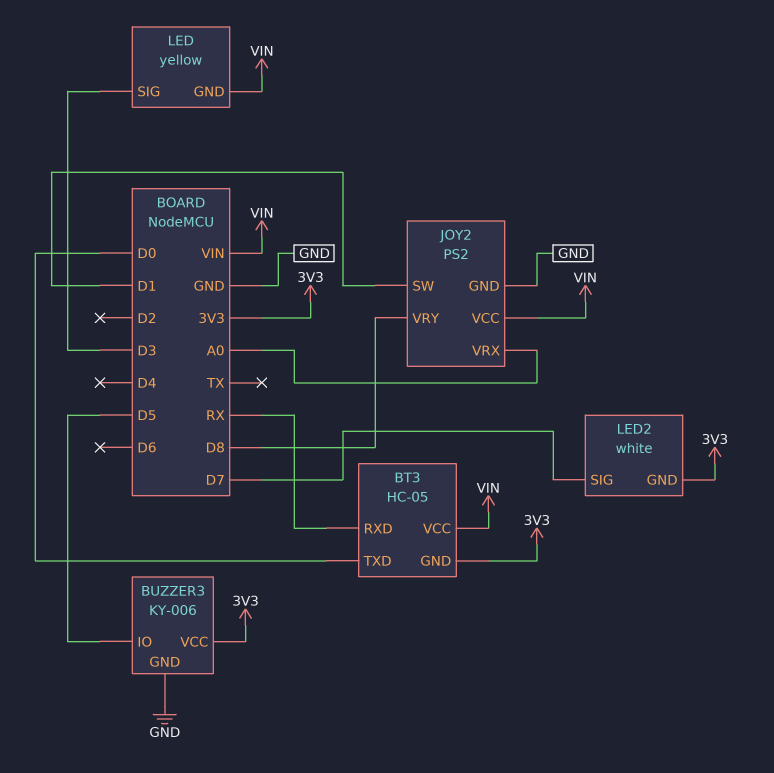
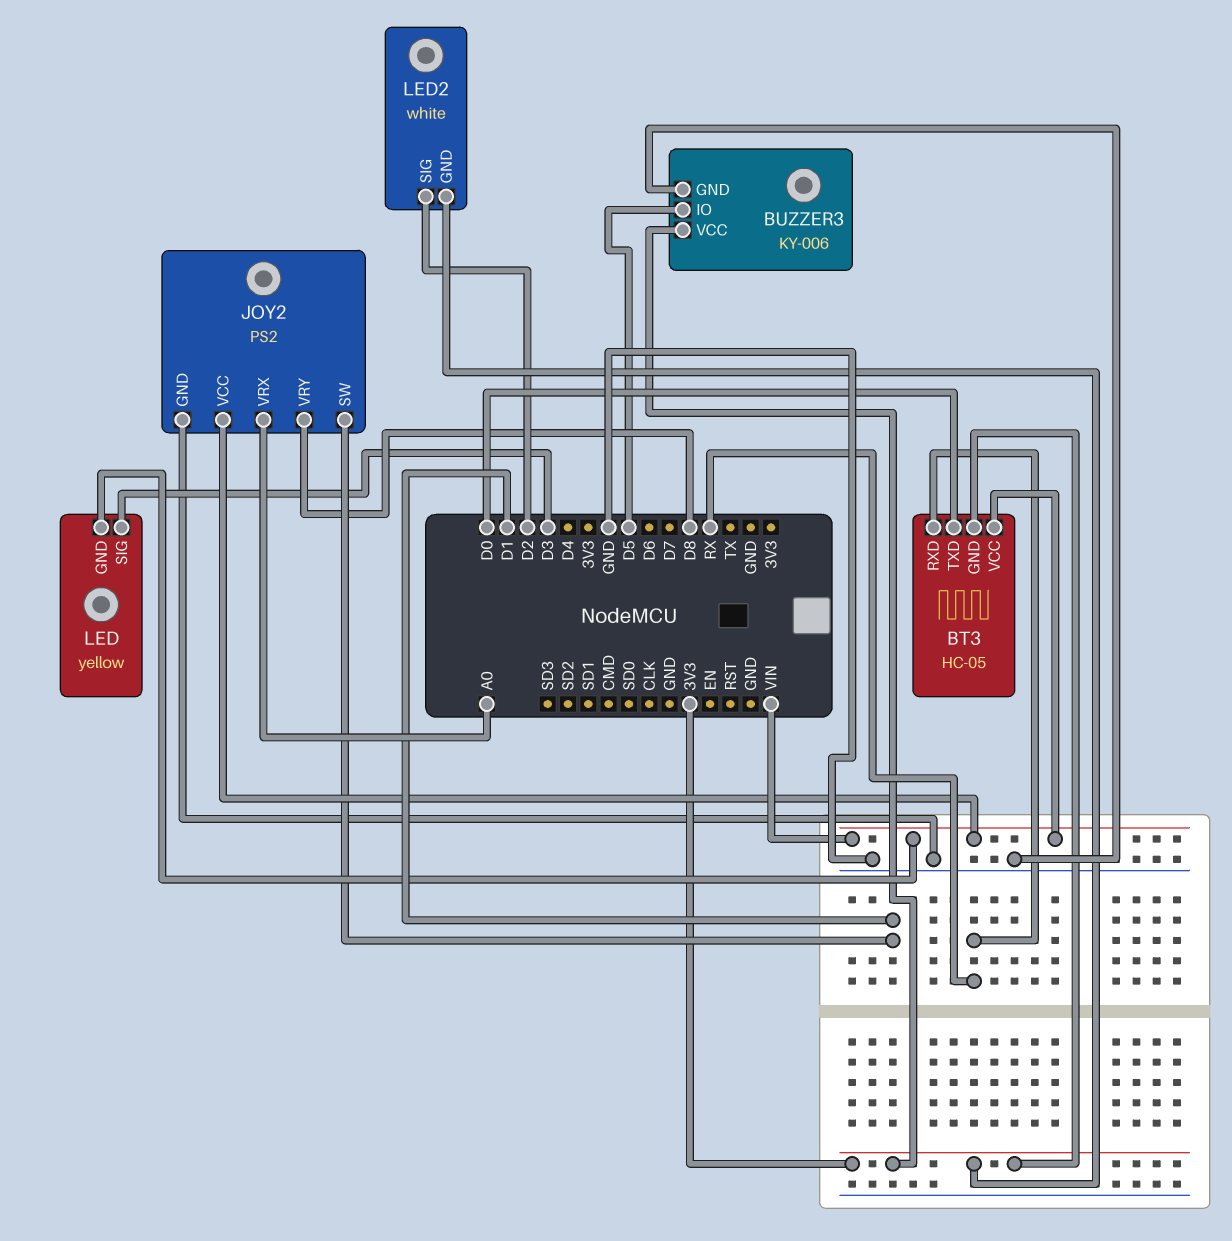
LED2 pin SIG: D7 -> D2

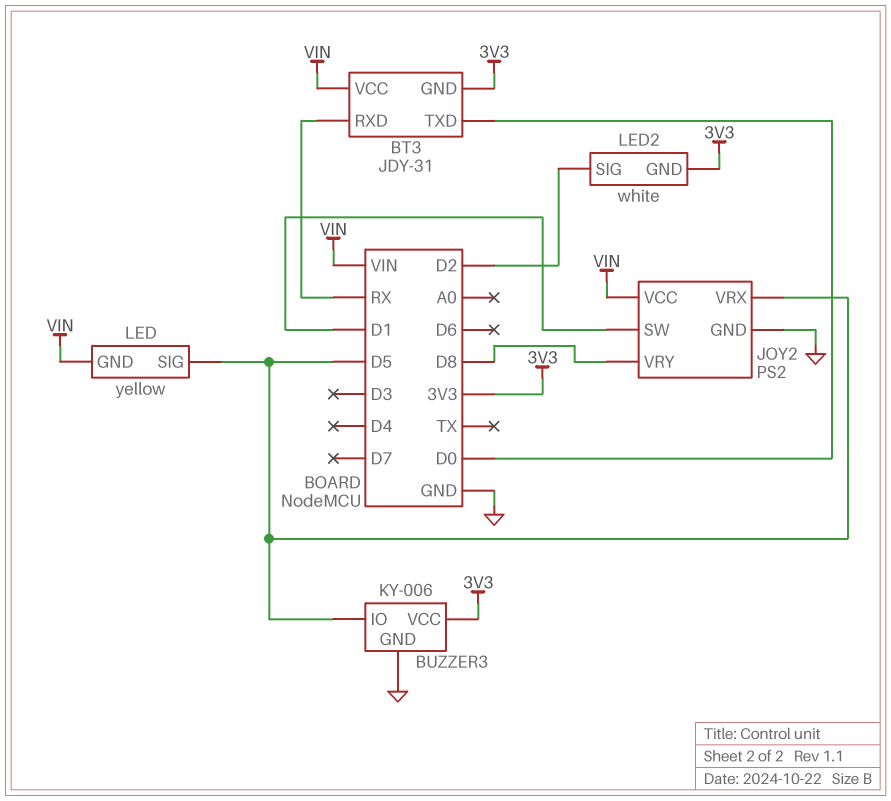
BT3: HC-05 -> JDY-31
JOY2 pin VRX: A0 -> D5
LED pin SIG: D3 -> D5

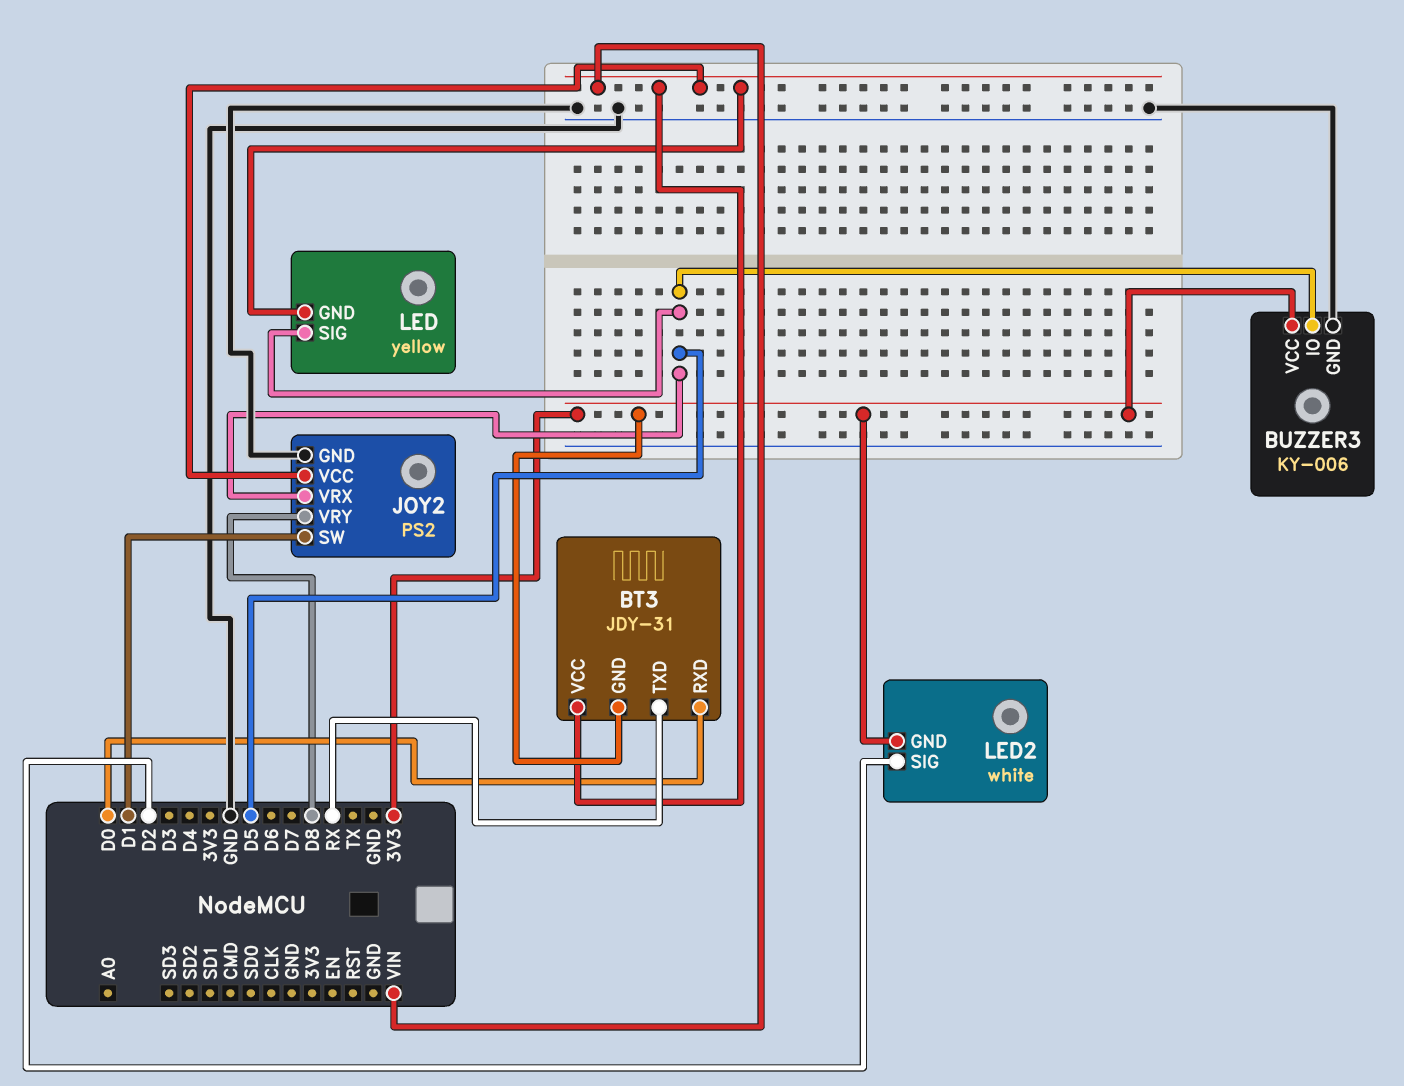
BT3 pin RXD: RX -> D0
BT3 pin TXD: D0 -> RX

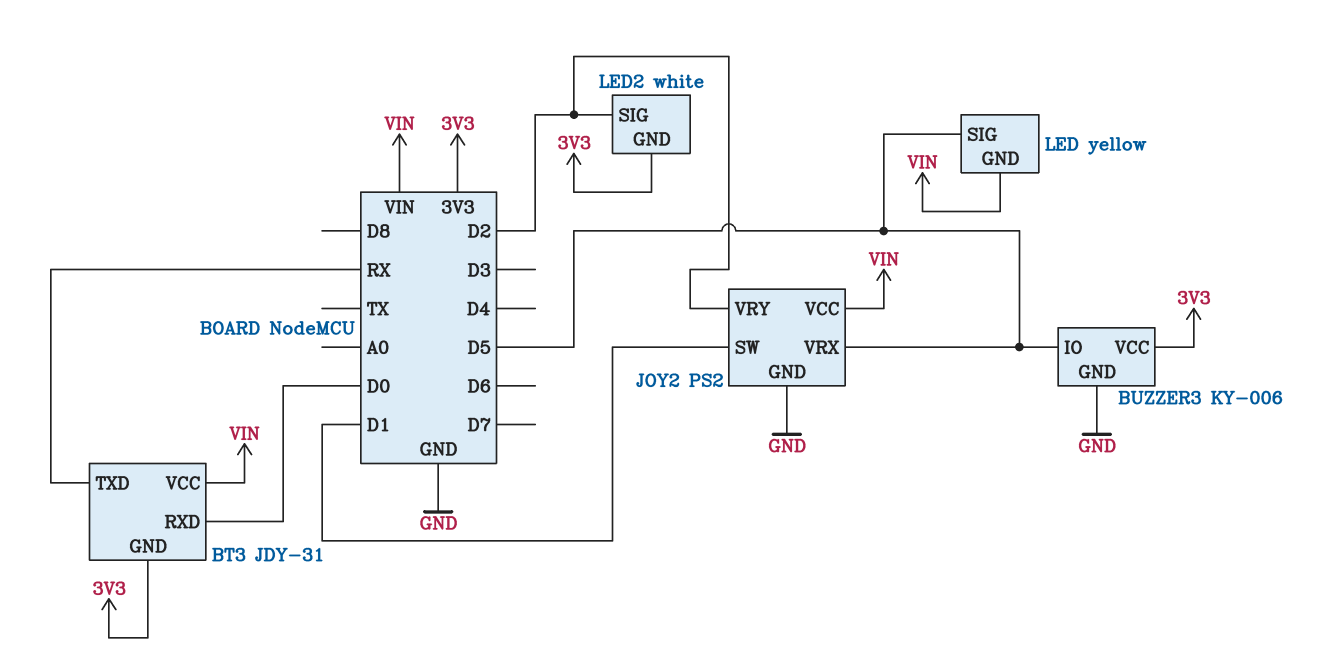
JOY2 pin VRY: D8 -> D2

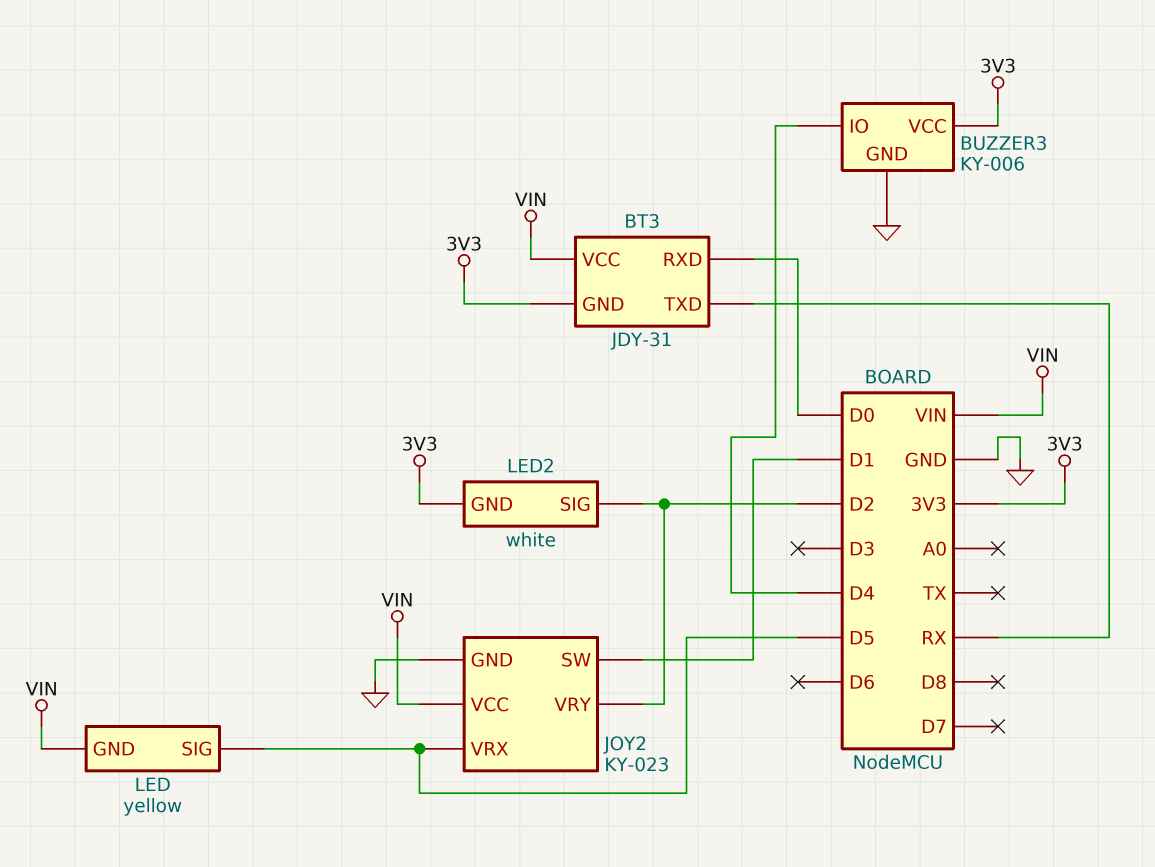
BUZZER3 pin IO: D5 -> D4
JOY2: PS2 -> KY-023

